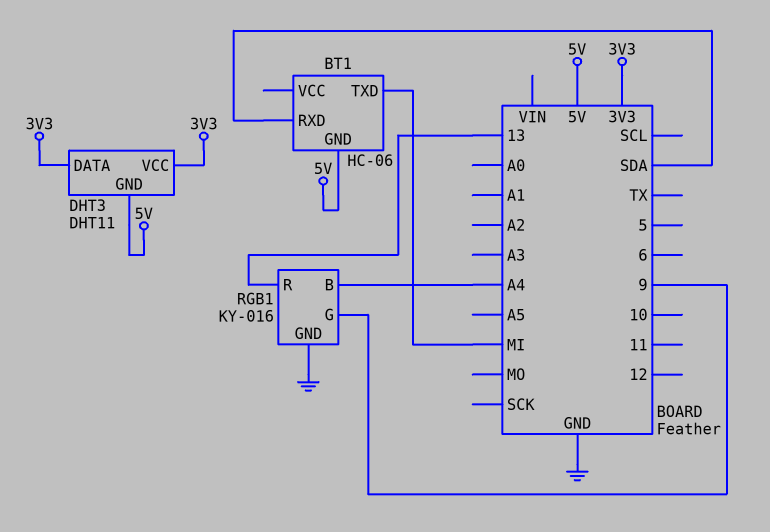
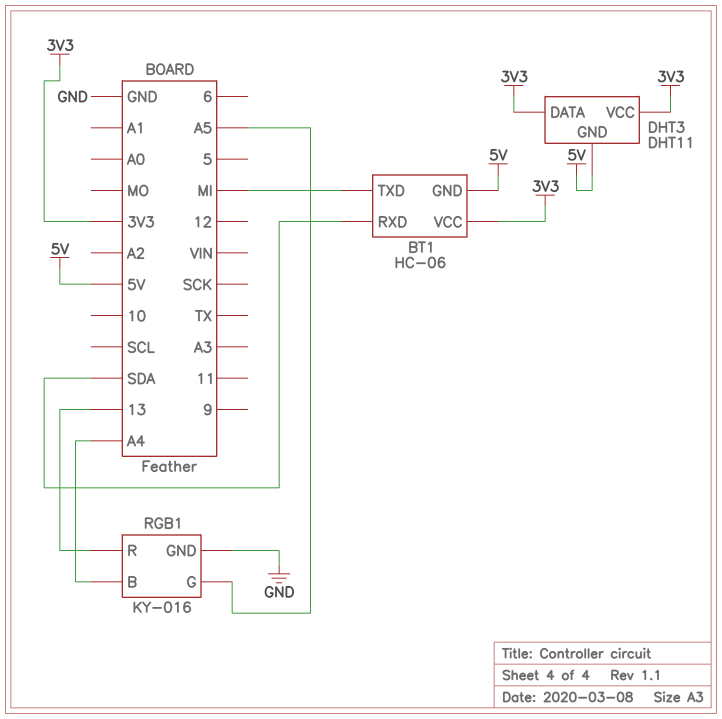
BT1 pin VCC: none -> 3V3
RGB1 pin G: 9 -> A5

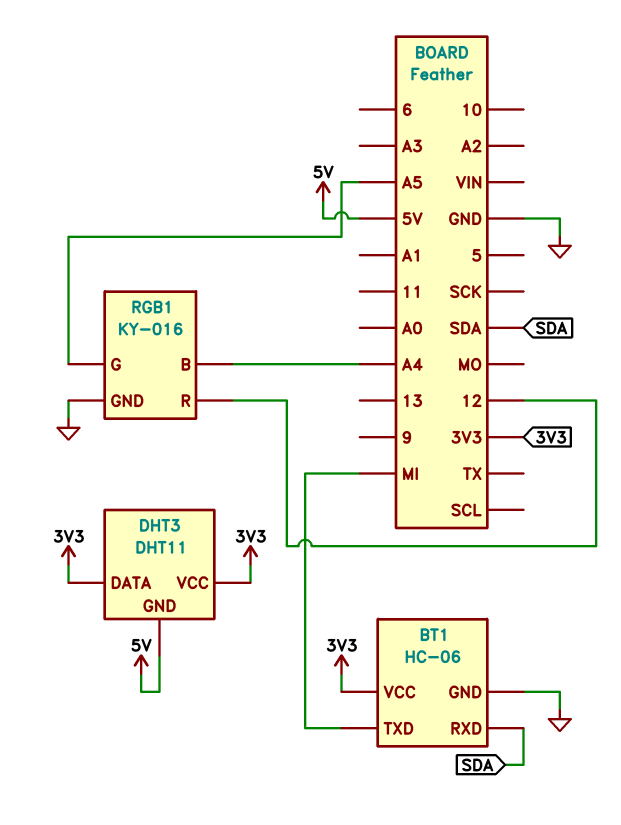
BT1 pin GND: 5V -> GND
RGB1 pin R: 13 -> 12

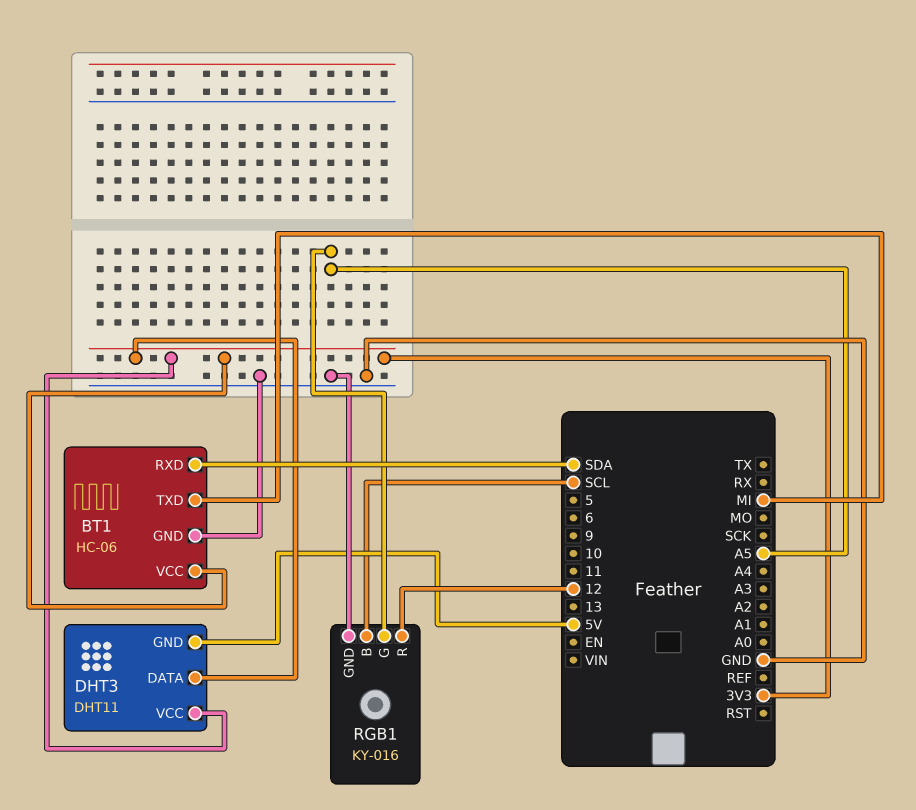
RGB1 pin B: A4 -> SCL

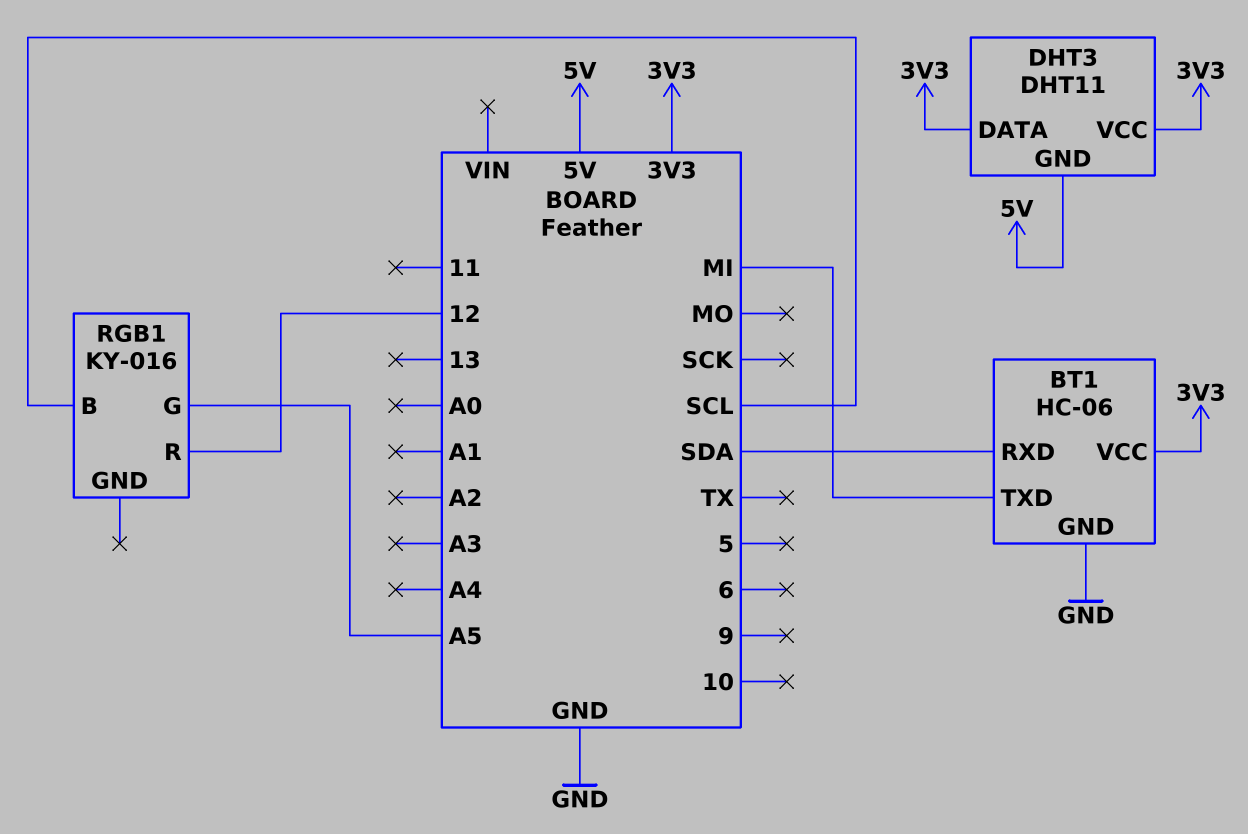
RGB1 pin GND: GND -> none

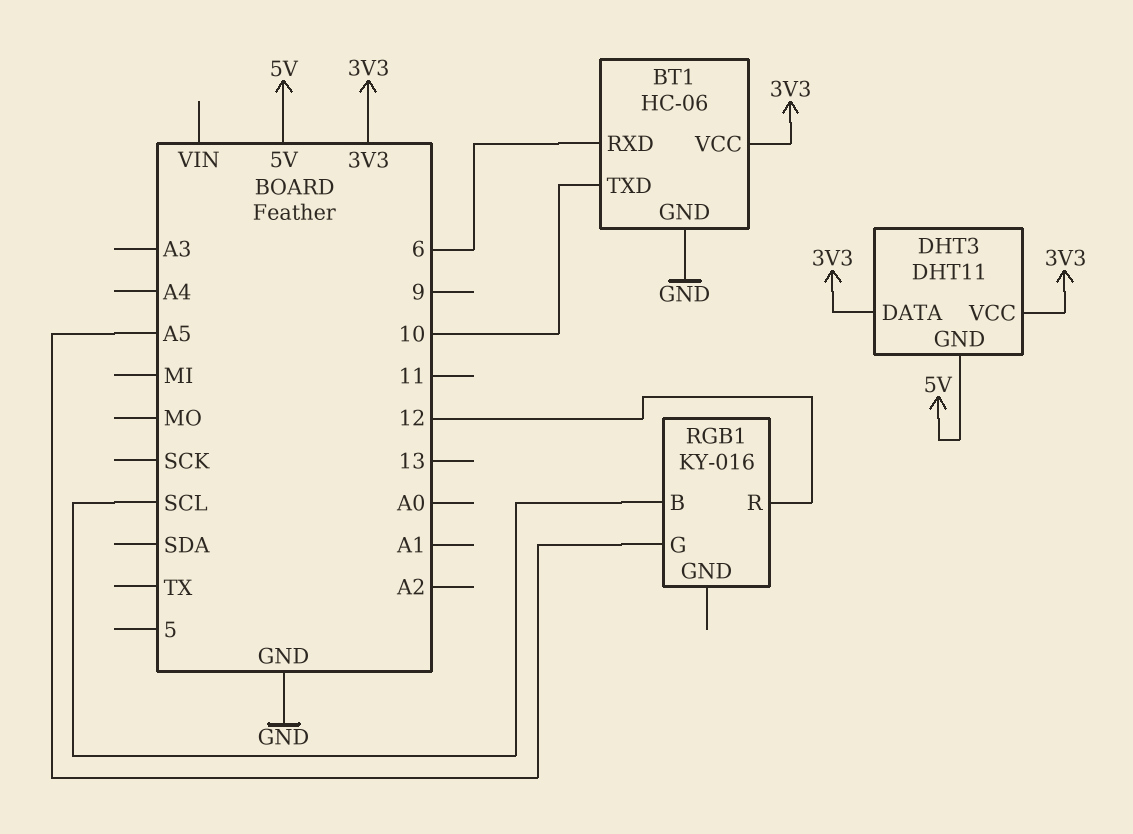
BT1 pin RXD: SDA -> 6
BT1 pin TXD: MI -> 10

